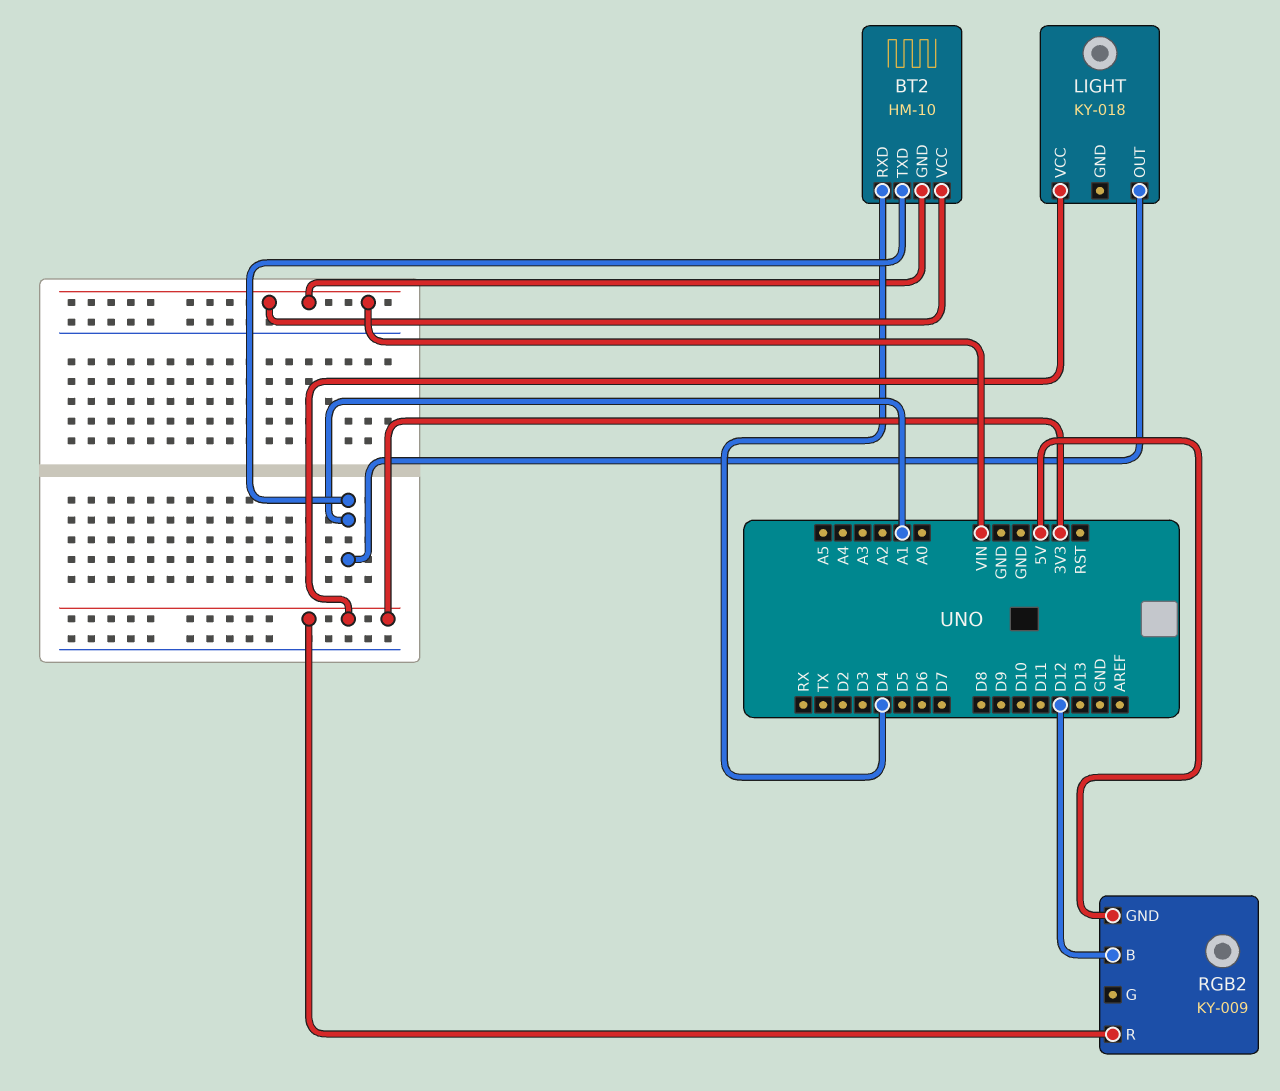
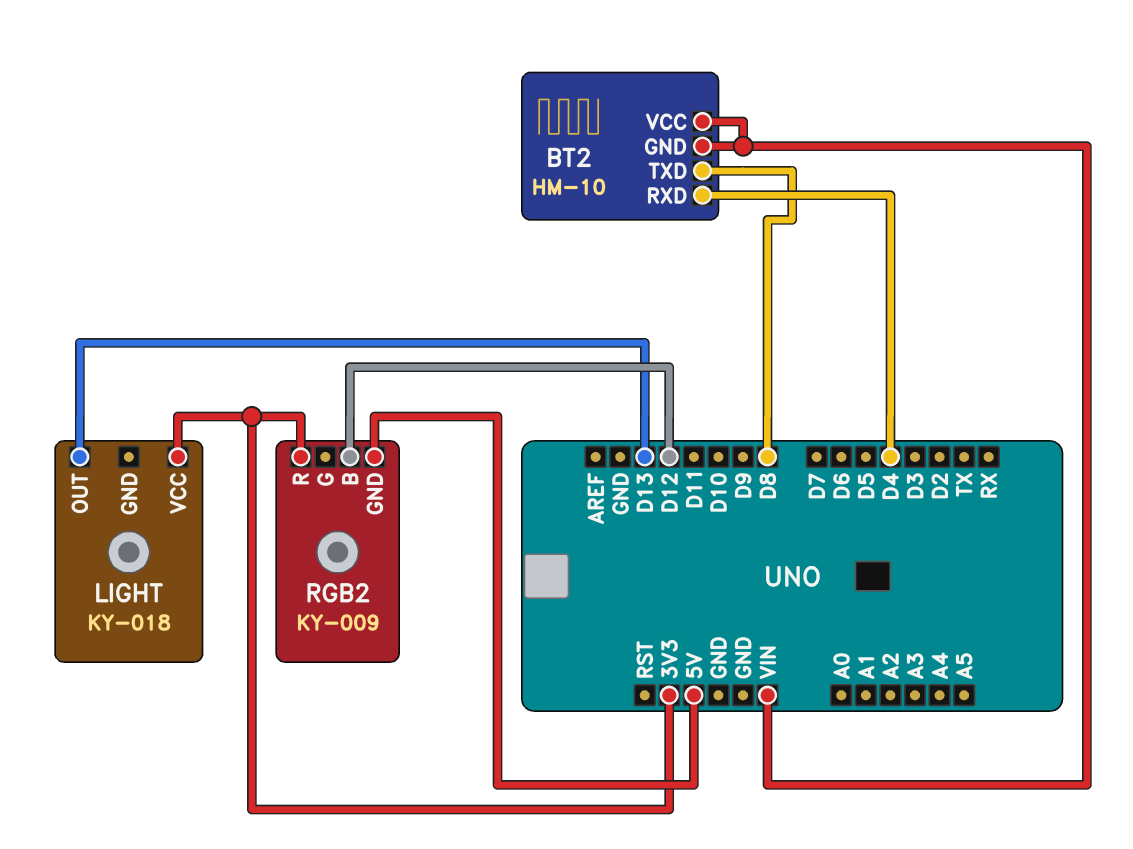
BT2 pin TXD: A1 -> D8
LIGHT pin OUT: A1 -> D13

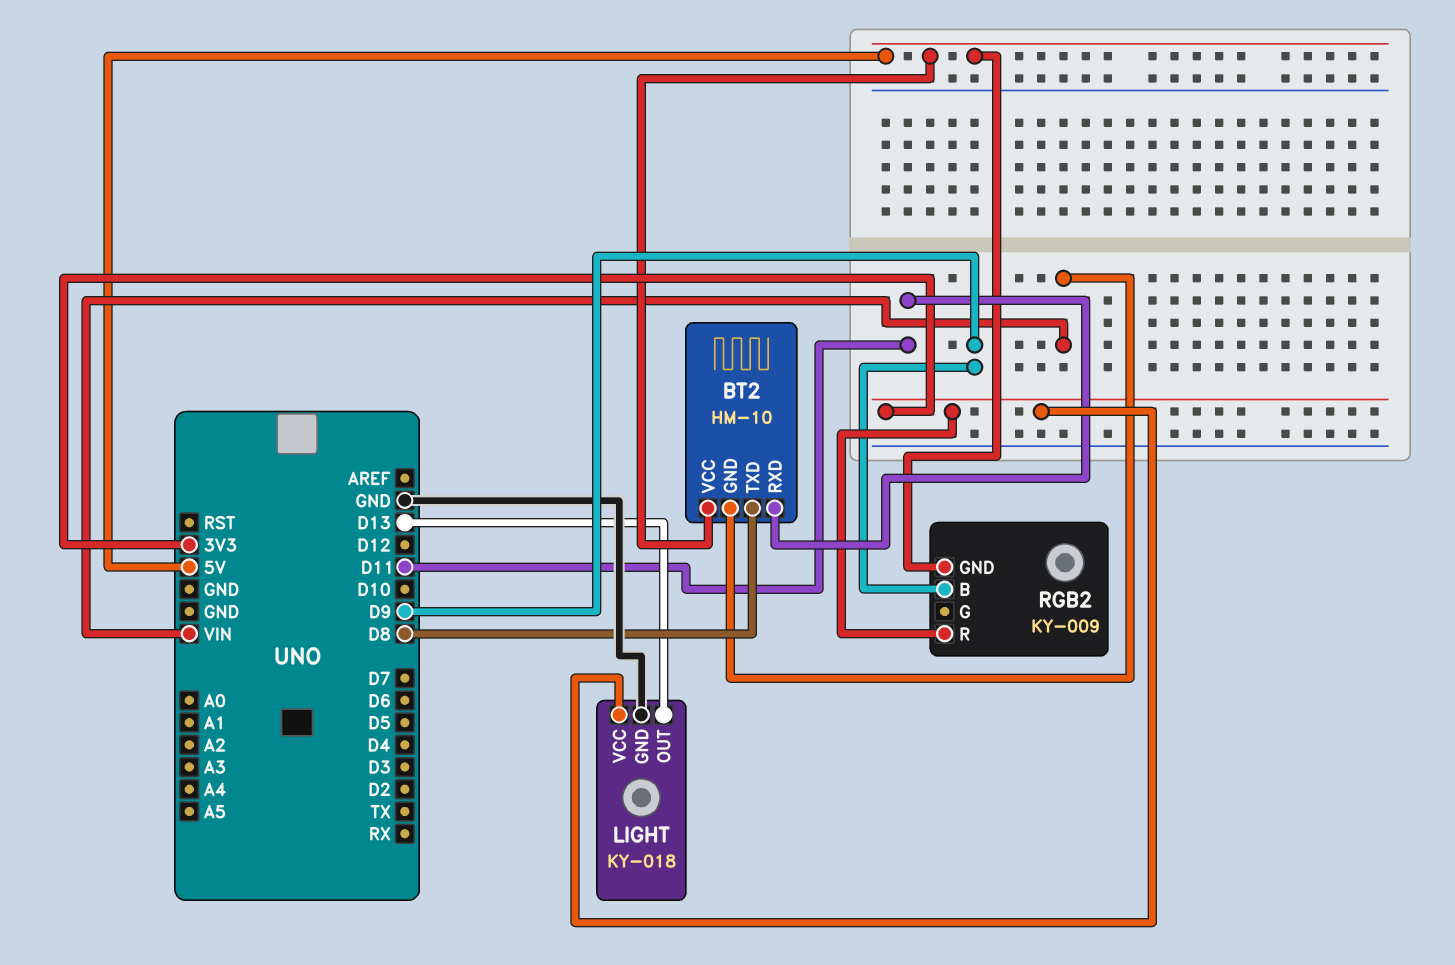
BT2 pin RXD: D4 -> D11
BT2 pin VCC: VIN -> 5V
LIGHT pin GND: none -> GND
RGB2 pin B: D12 -> D9

